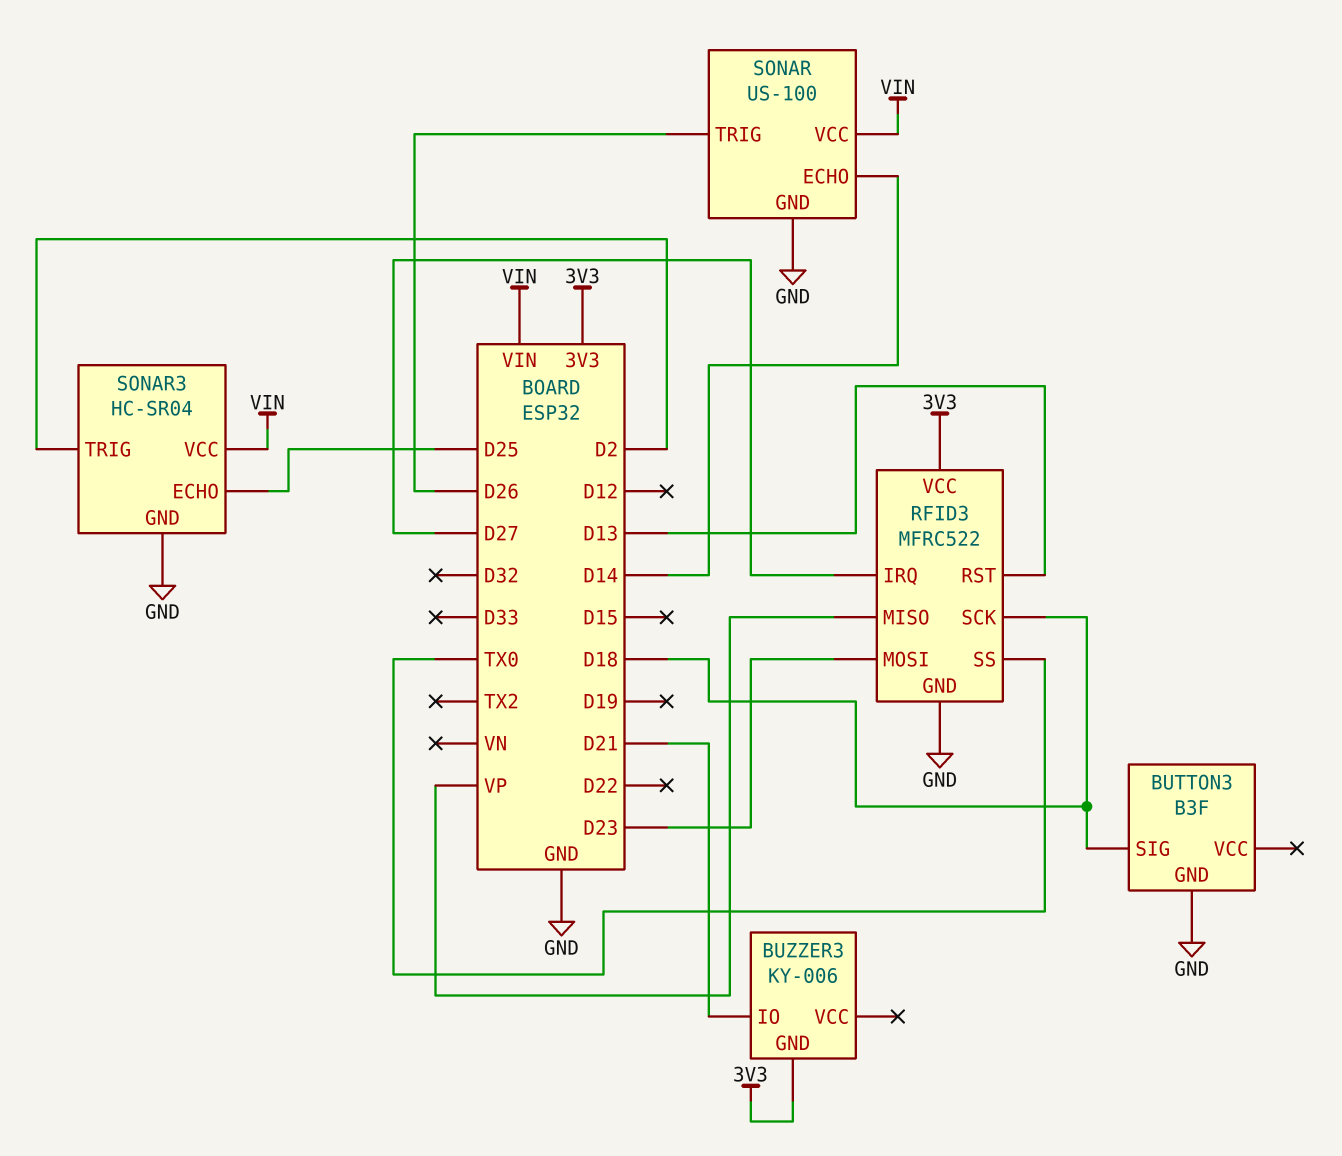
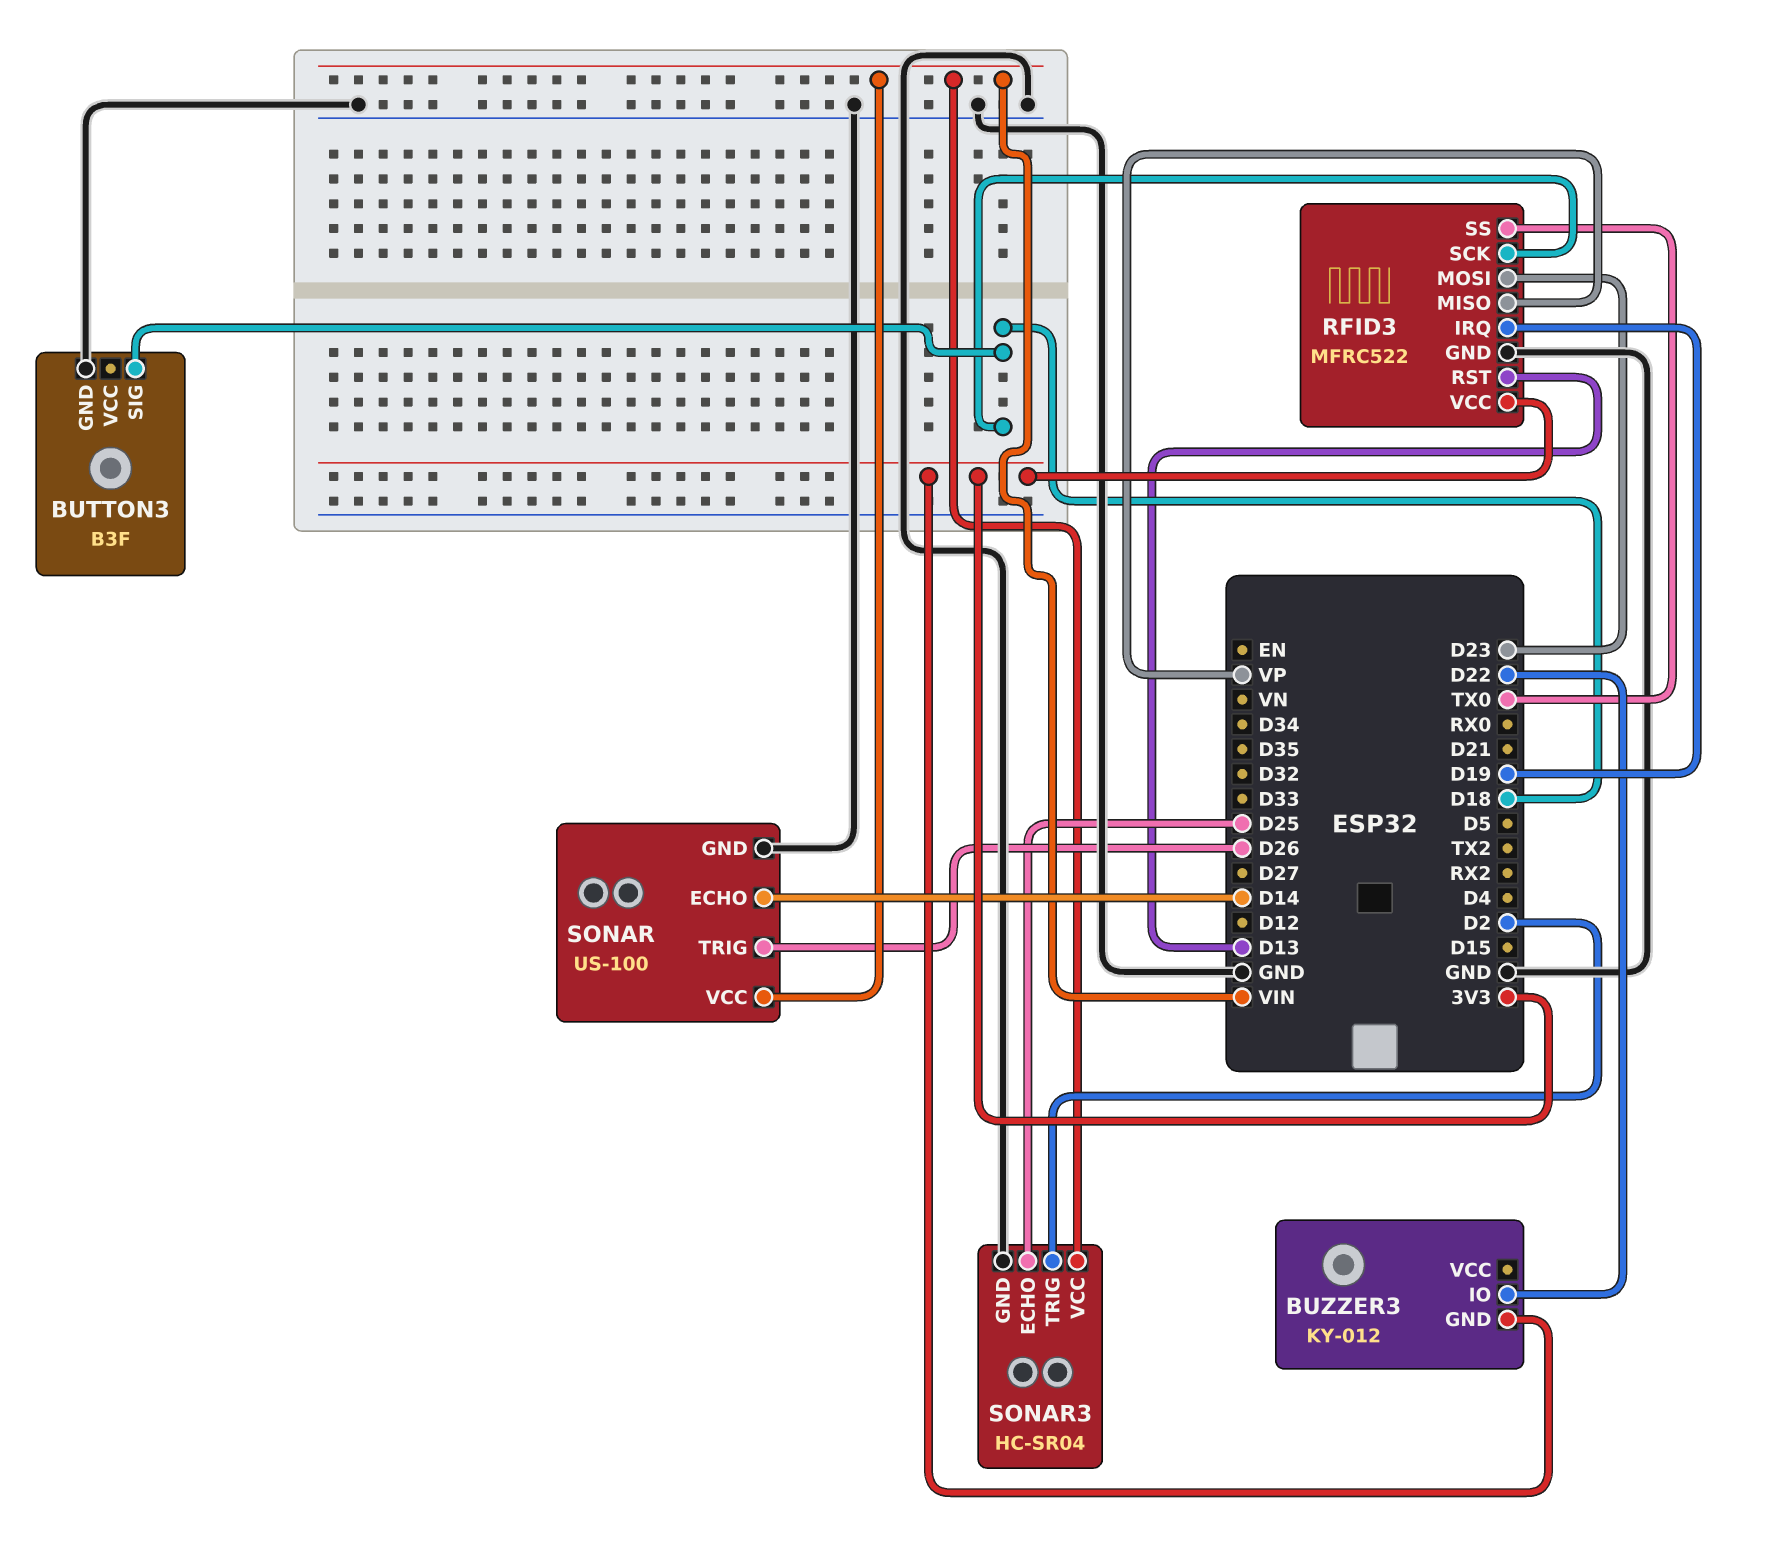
BUZZER3: KY-006 -> KY-012
BUZZER3 pin IO: D21 -> D22
RFID3 pin IRQ: D27 -> D19

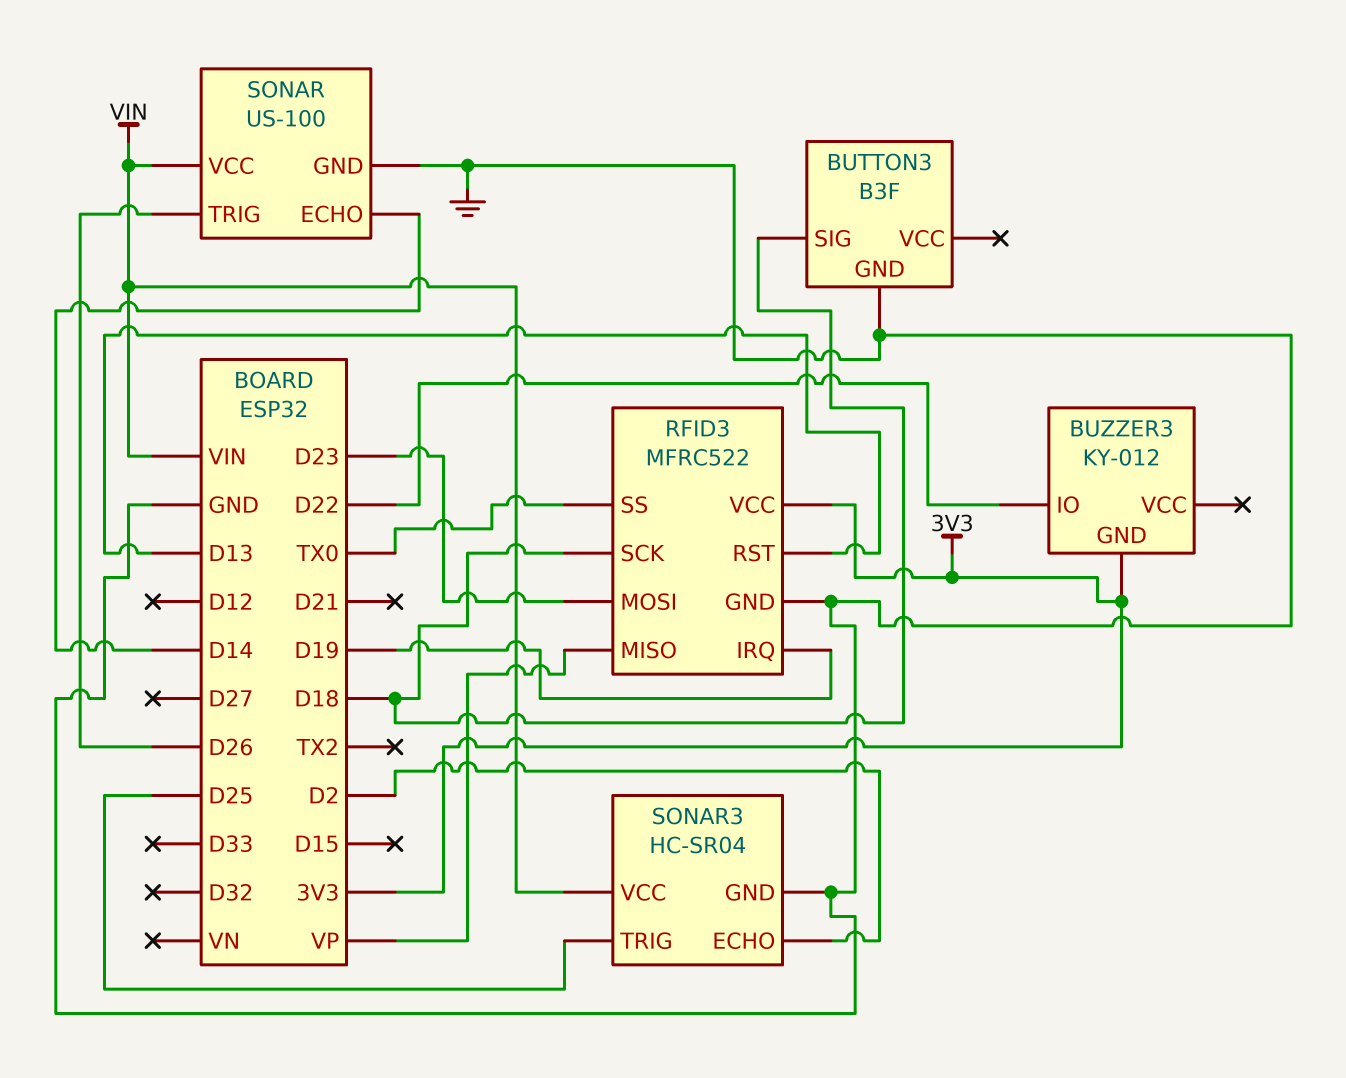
SONAR3 pin ECHO: D25 -> D2
SONAR3 pin TRIG: D2 -> D25

